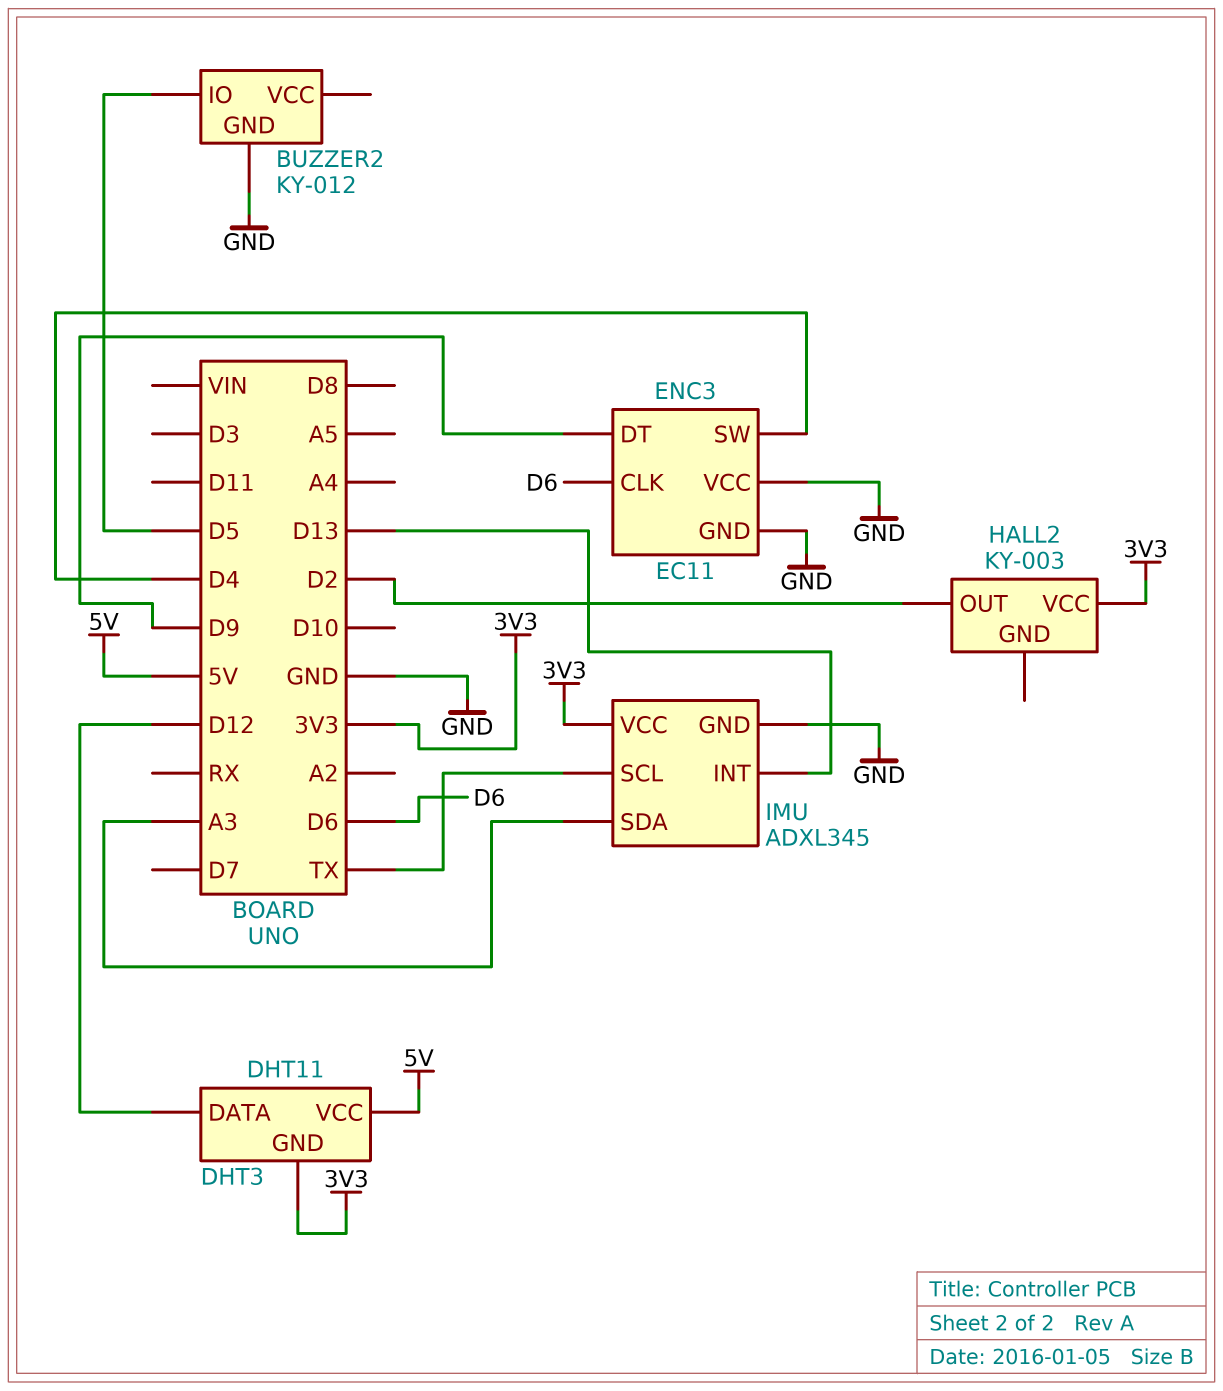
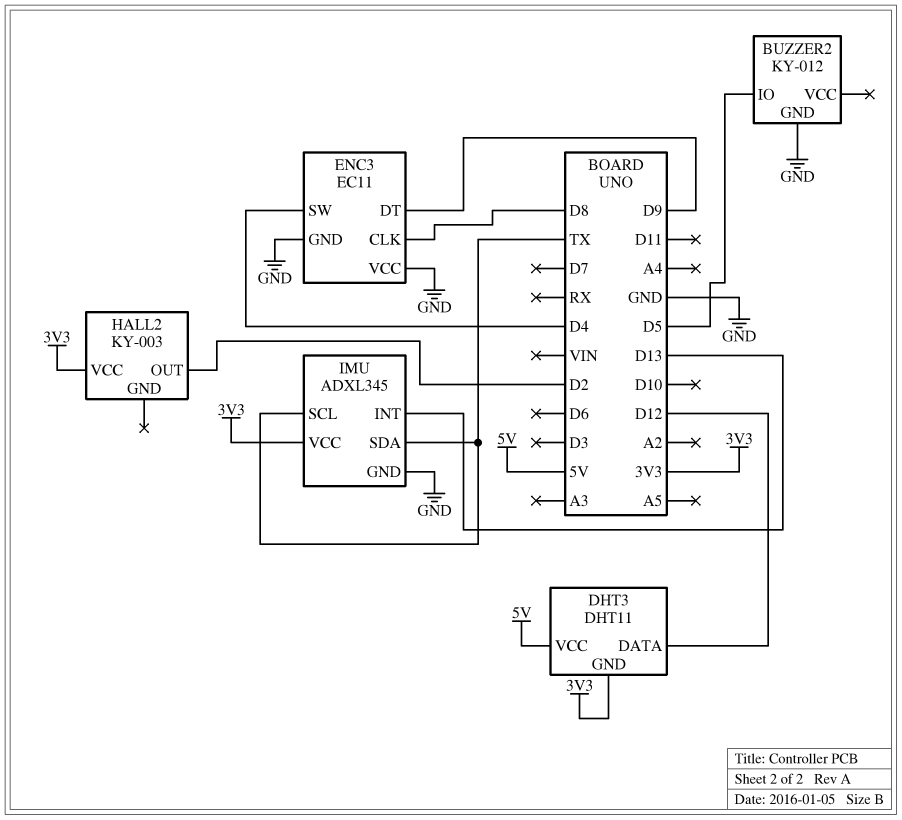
ENC3 pin CLK: D6 -> D8
IMU pin SDA: A3 -> TX

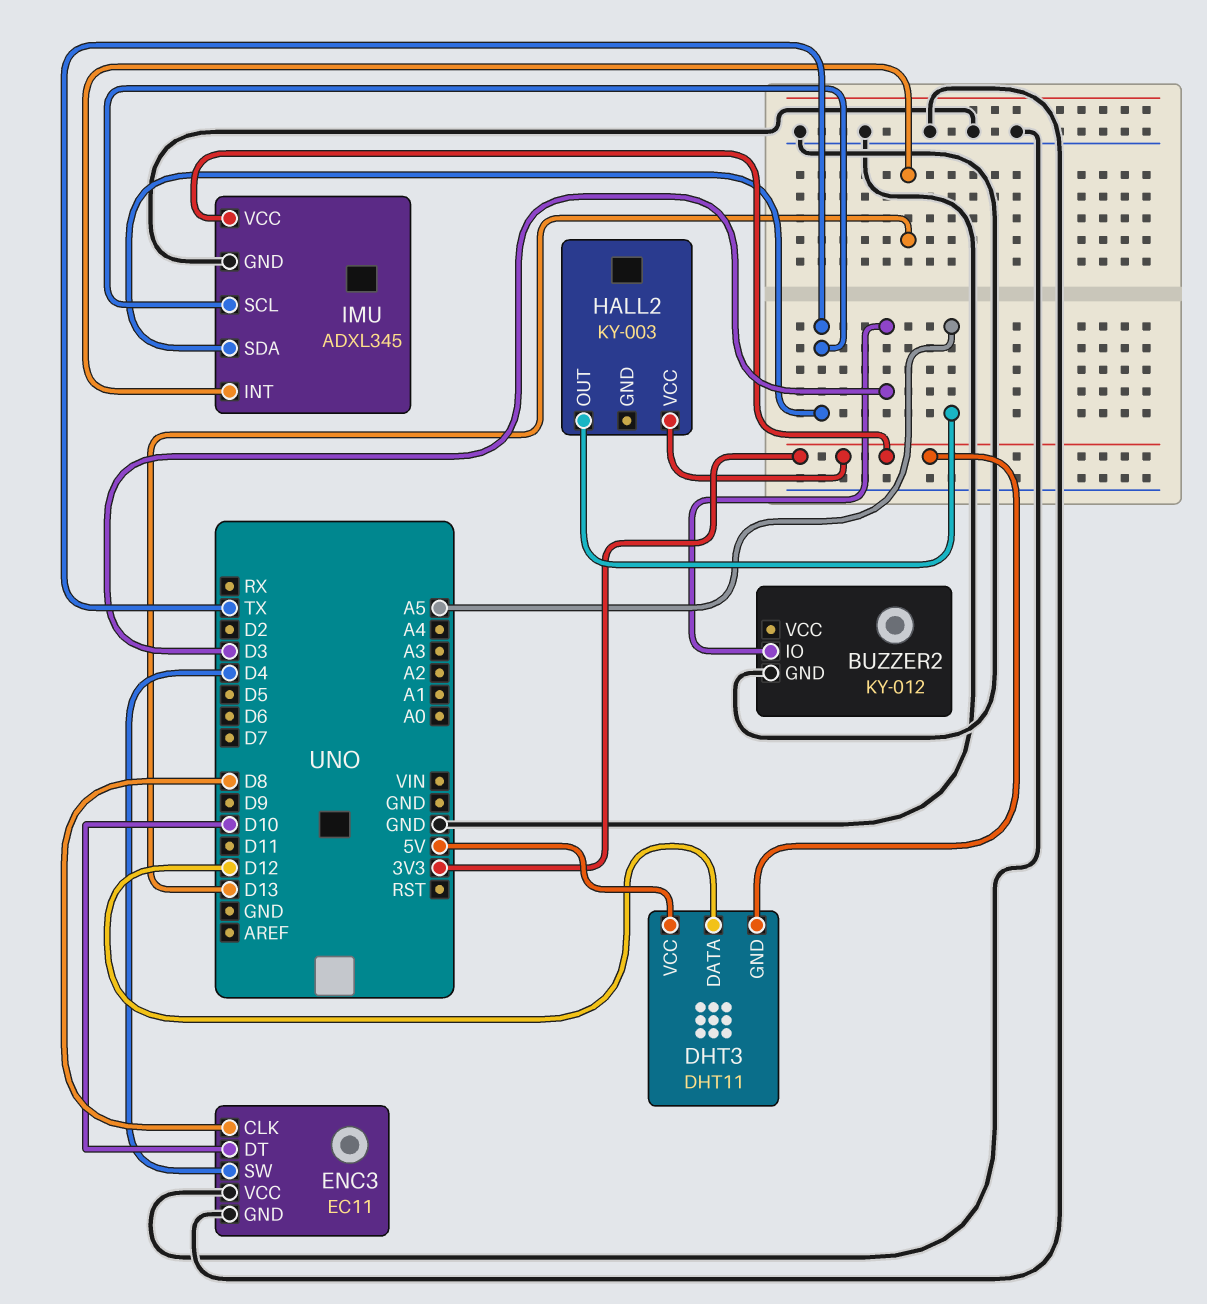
BUZZER2 pin IO: D5 -> D3
ENC3 pin DT: D9 -> D10
HALL2 pin OUT: D2 -> A5

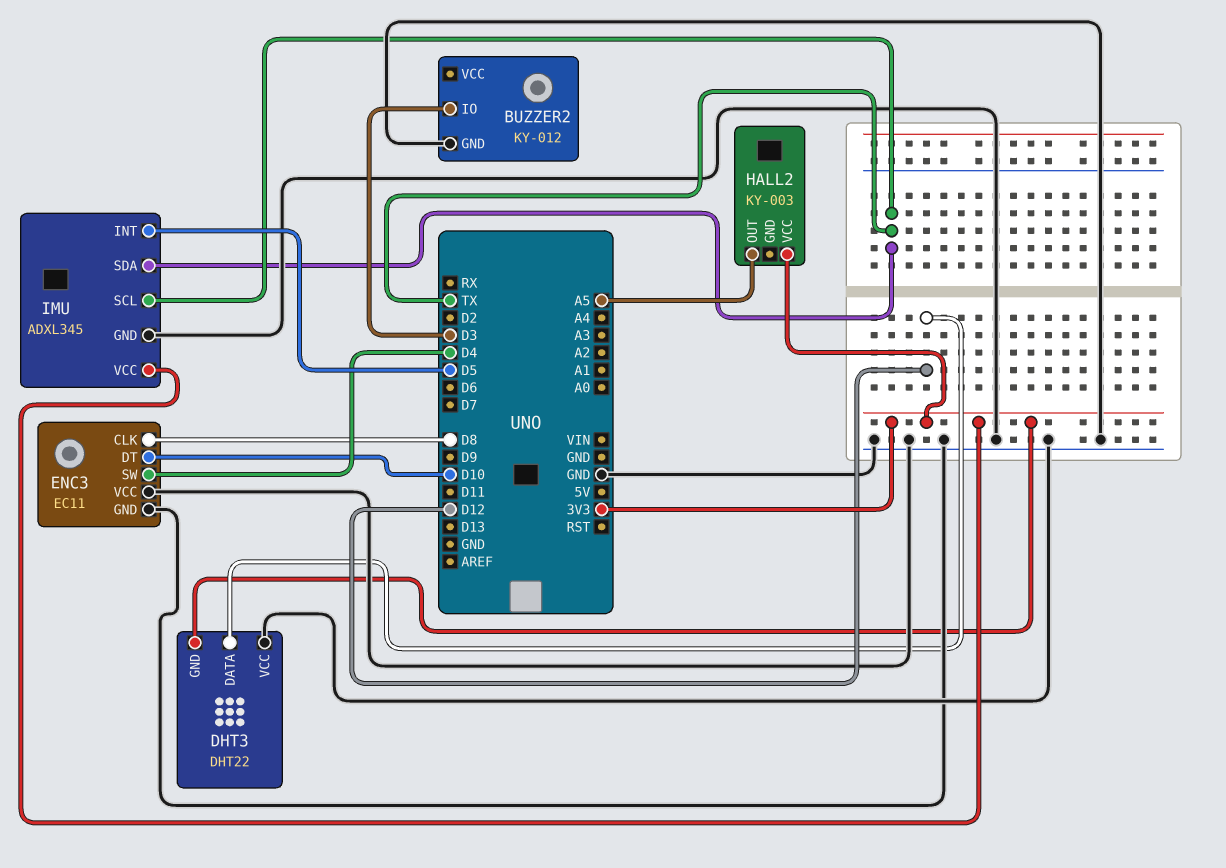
DHT3: DHT11 -> DHT22
DHT3 pin VCC: 5V -> GND
IMU pin INT: D13 -> D5

